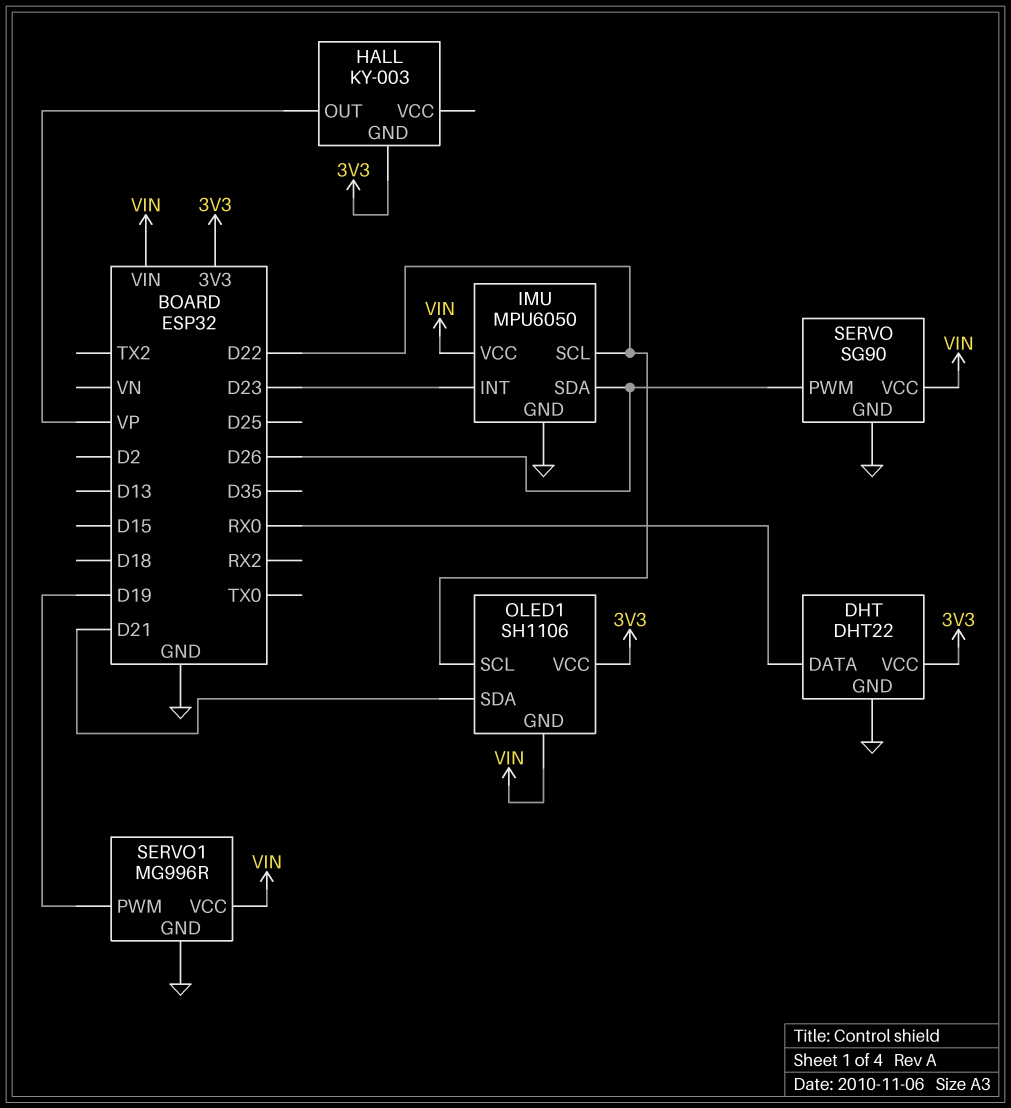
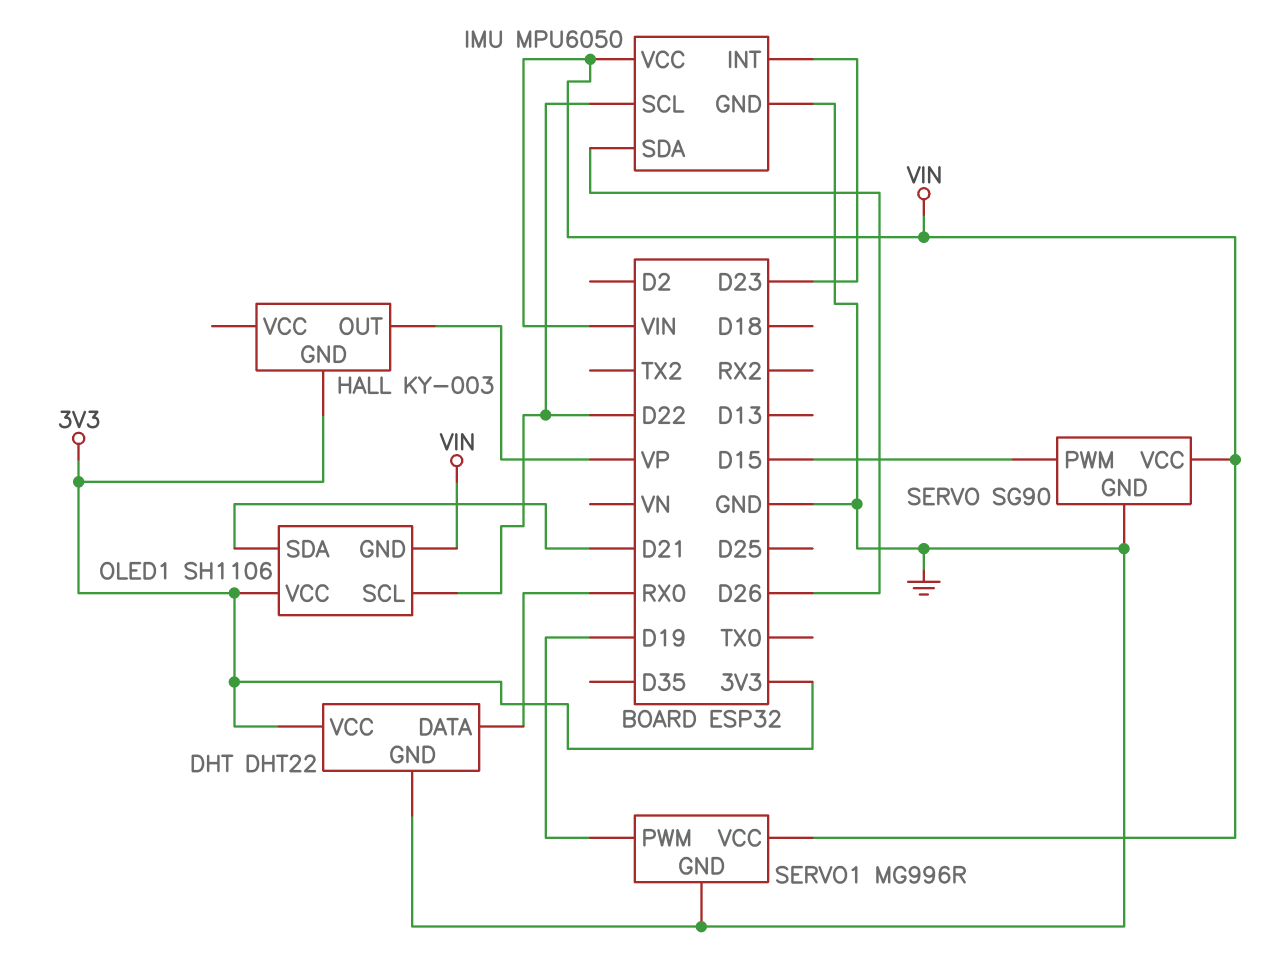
SERVO pin PWM: D26 -> D15

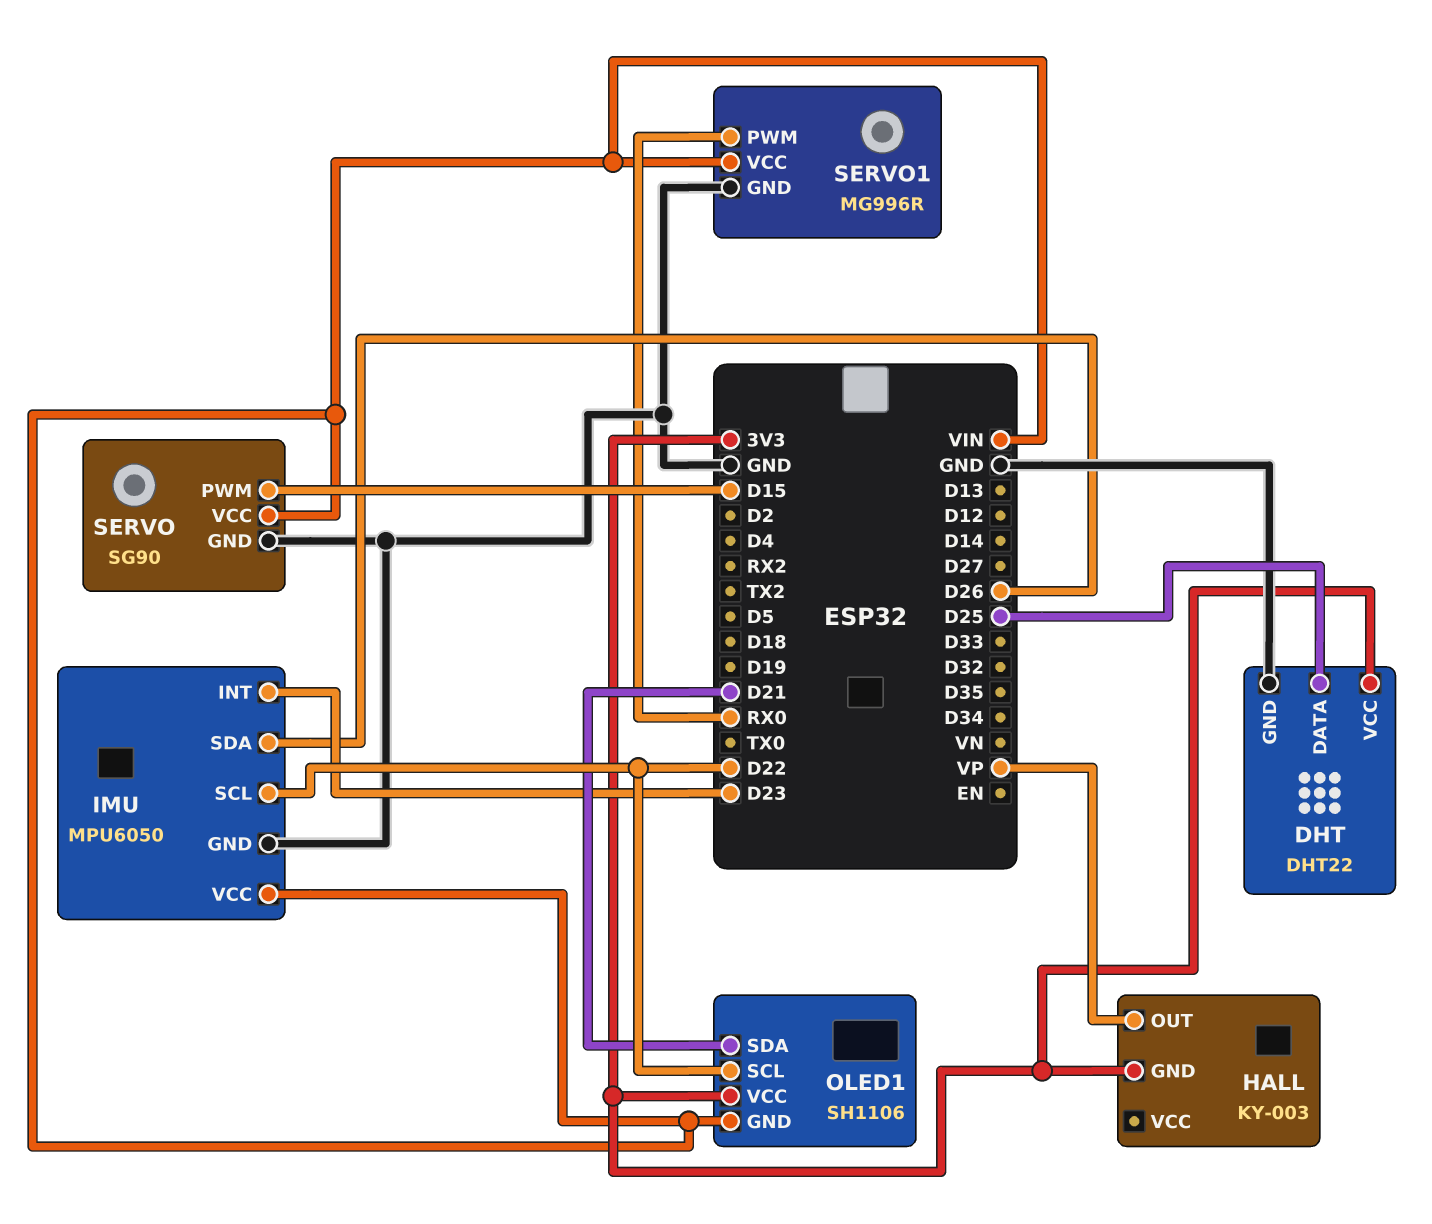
DHT pin DATA: RX0 -> D25
SERVO1 pin PWM: D19 -> RX0

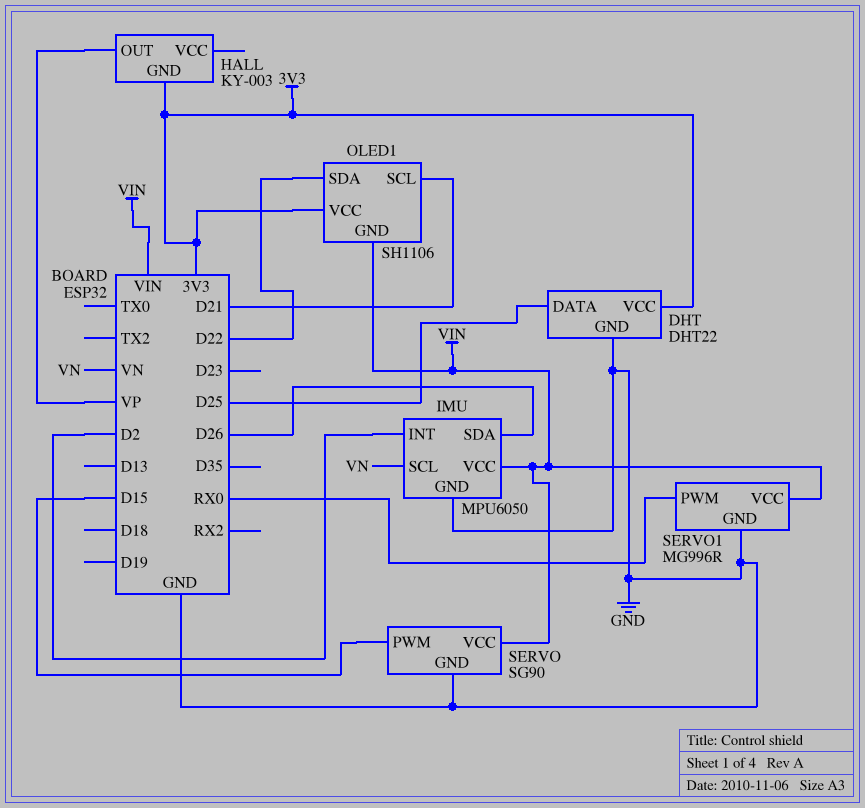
IMU pin INT: D23 -> D2
IMU pin SCL: D22 -> VN
OLED1 pin SCL: D22 -> D21
OLED1 pin SDA: D21 -> D22

